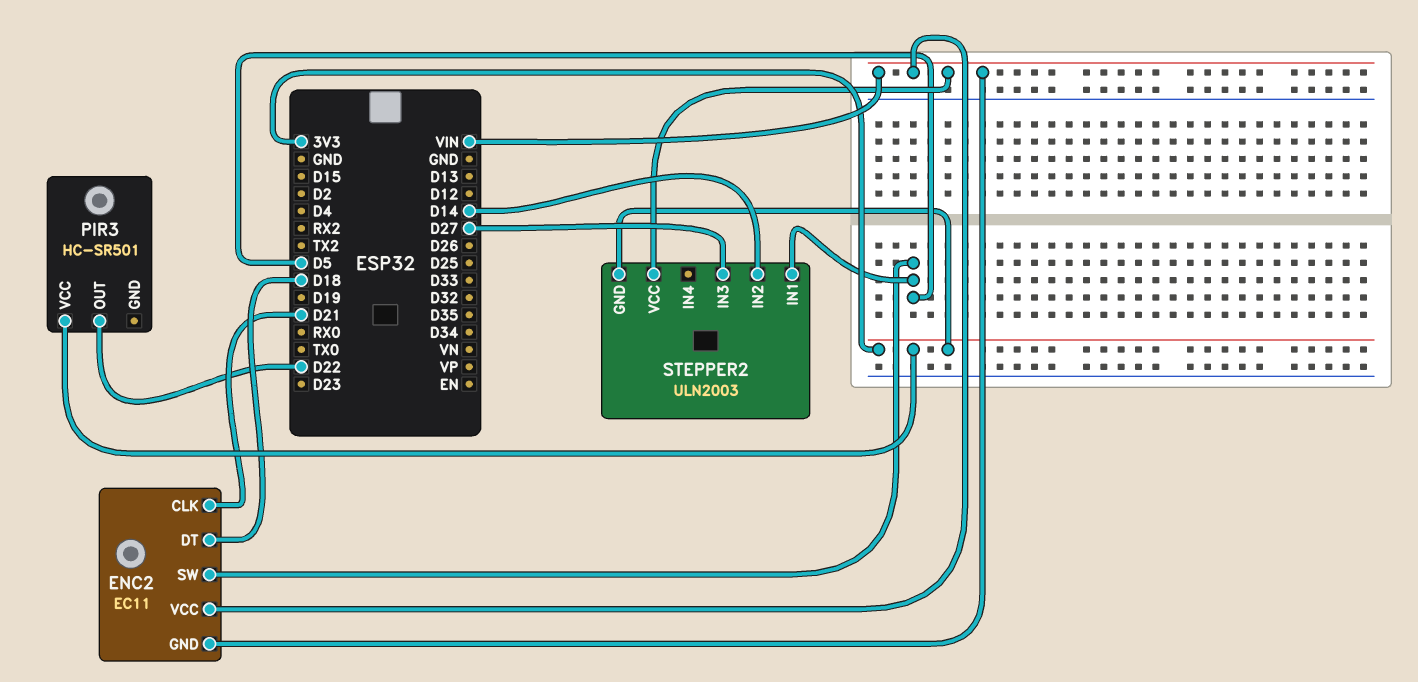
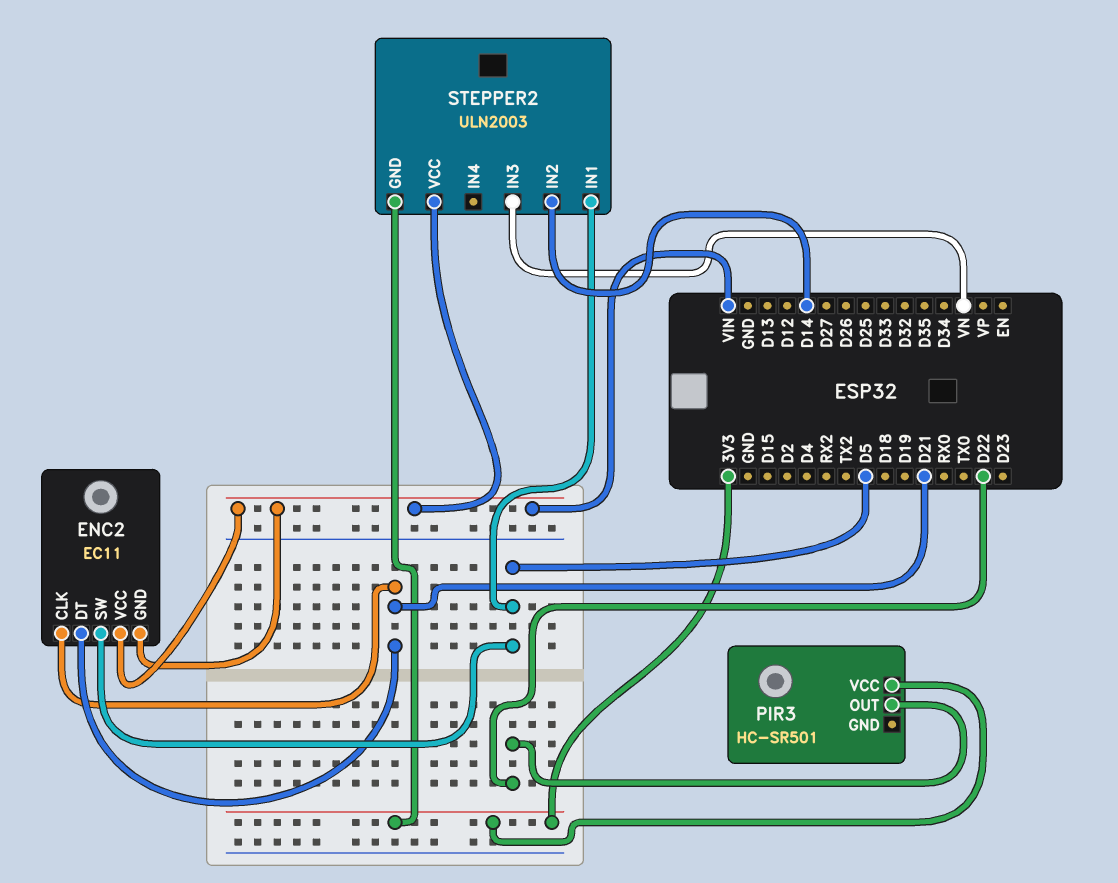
ENC2 pin DT: D18 -> D21
STEPPER2 pin IN3: D27 -> VN

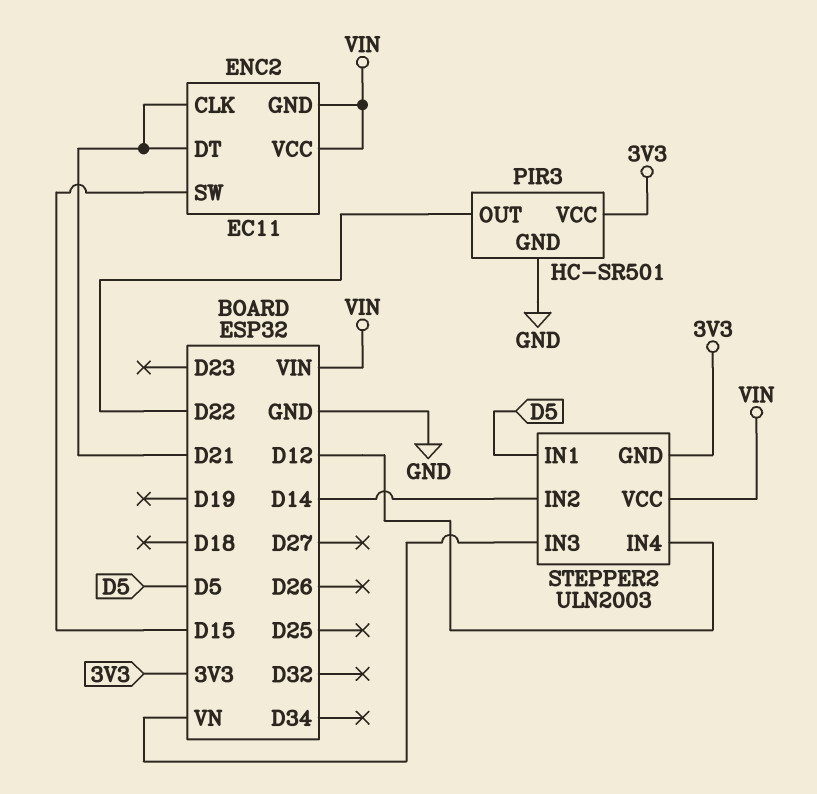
ENC2 pin SW: D5 -> D15
PIR3 pin GND: none -> GND
STEPPER2 pin IN4: none -> D12

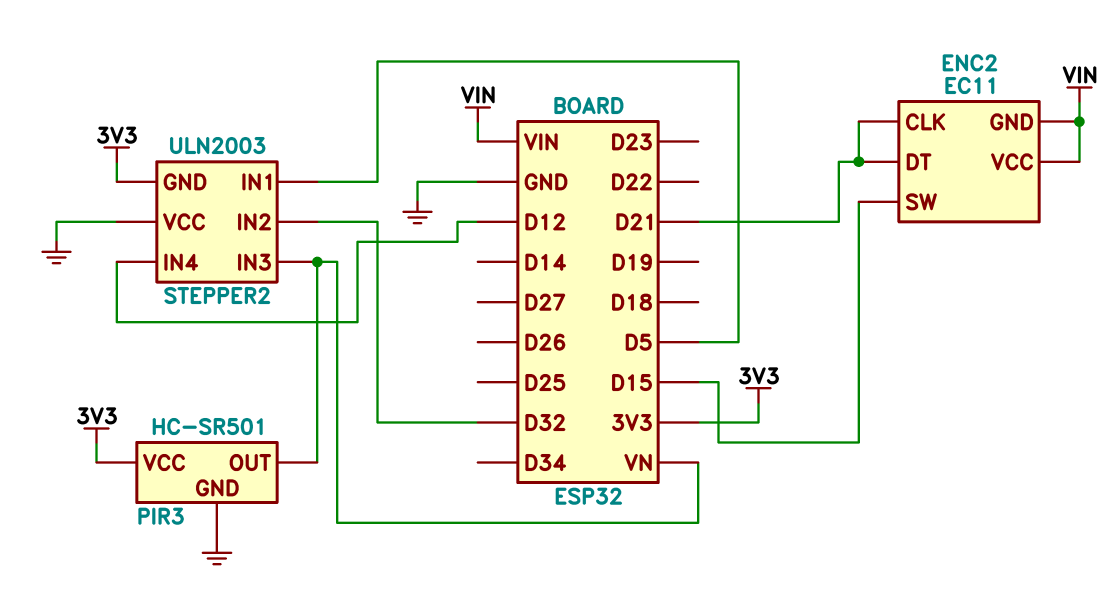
PIR3 pin OUT: D22 -> VN
STEPPER2 pin IN2: D14 -> D32
STEPPER2 pin VCC: VIN -> GND

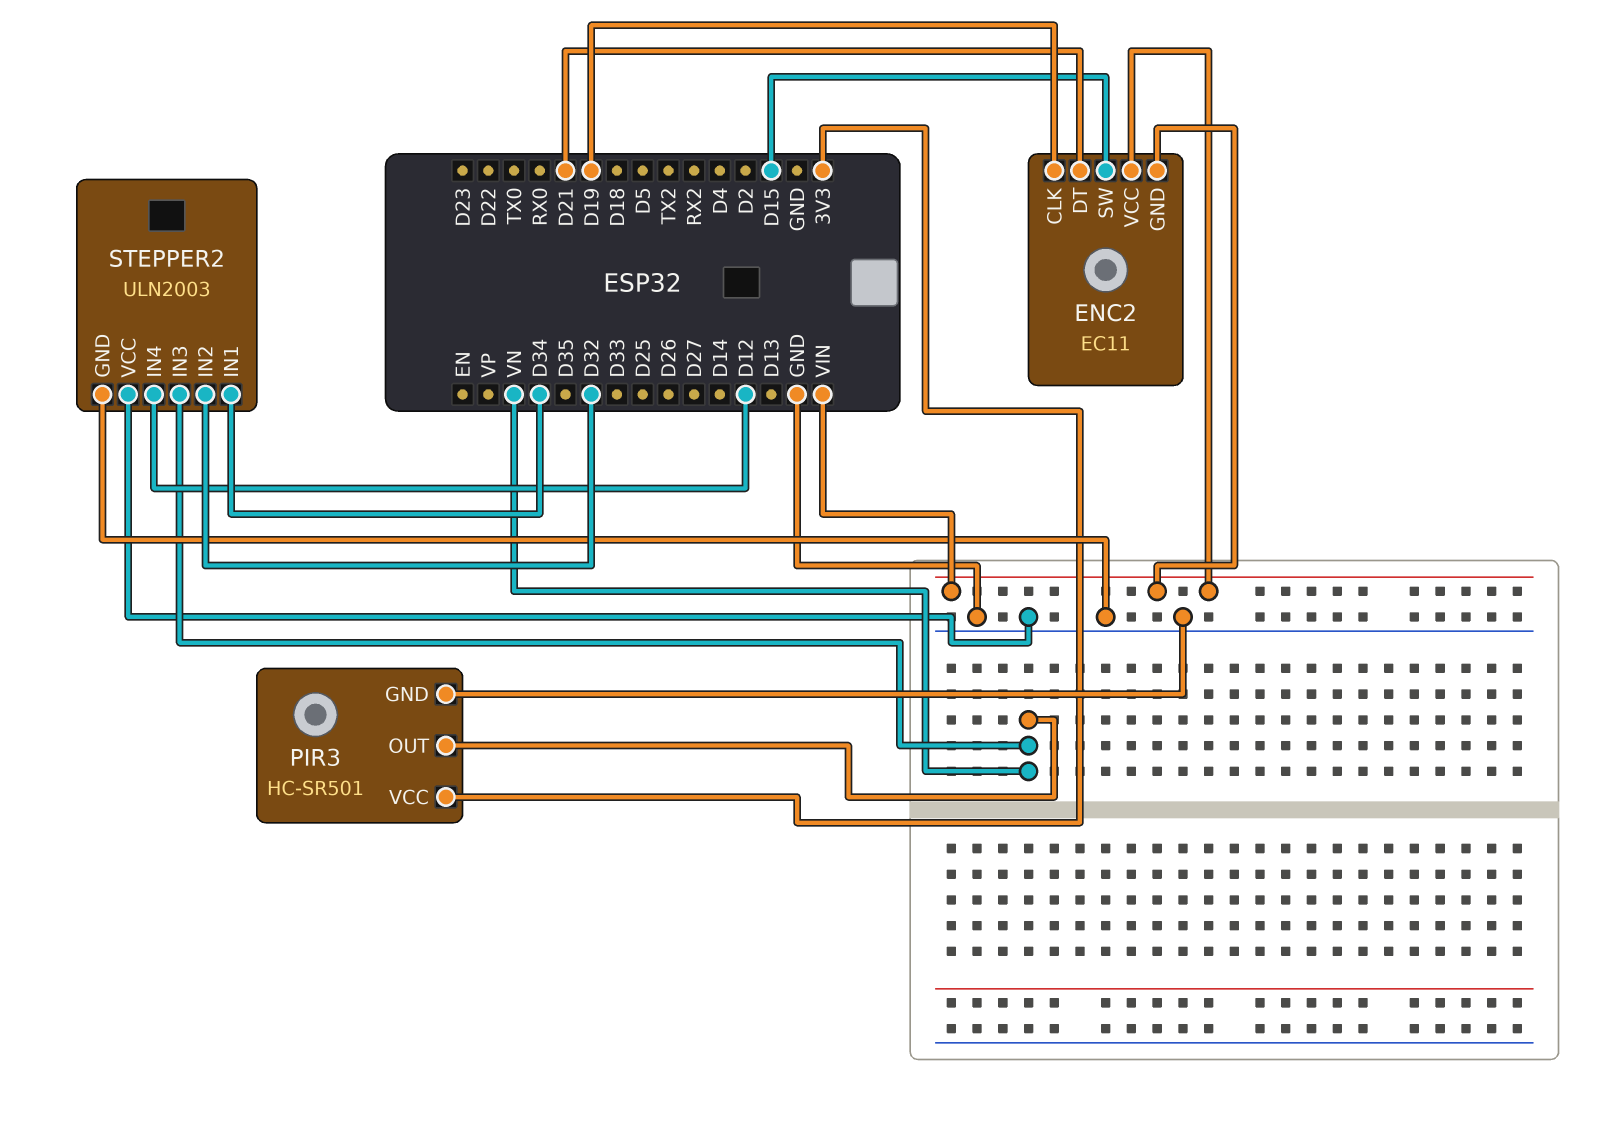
ENC2 pin CLK: D21 -> D19
STEPPER2 pin GND: 3V3 -> GND
STEPPER2 pin IN1: D5 -> D34

